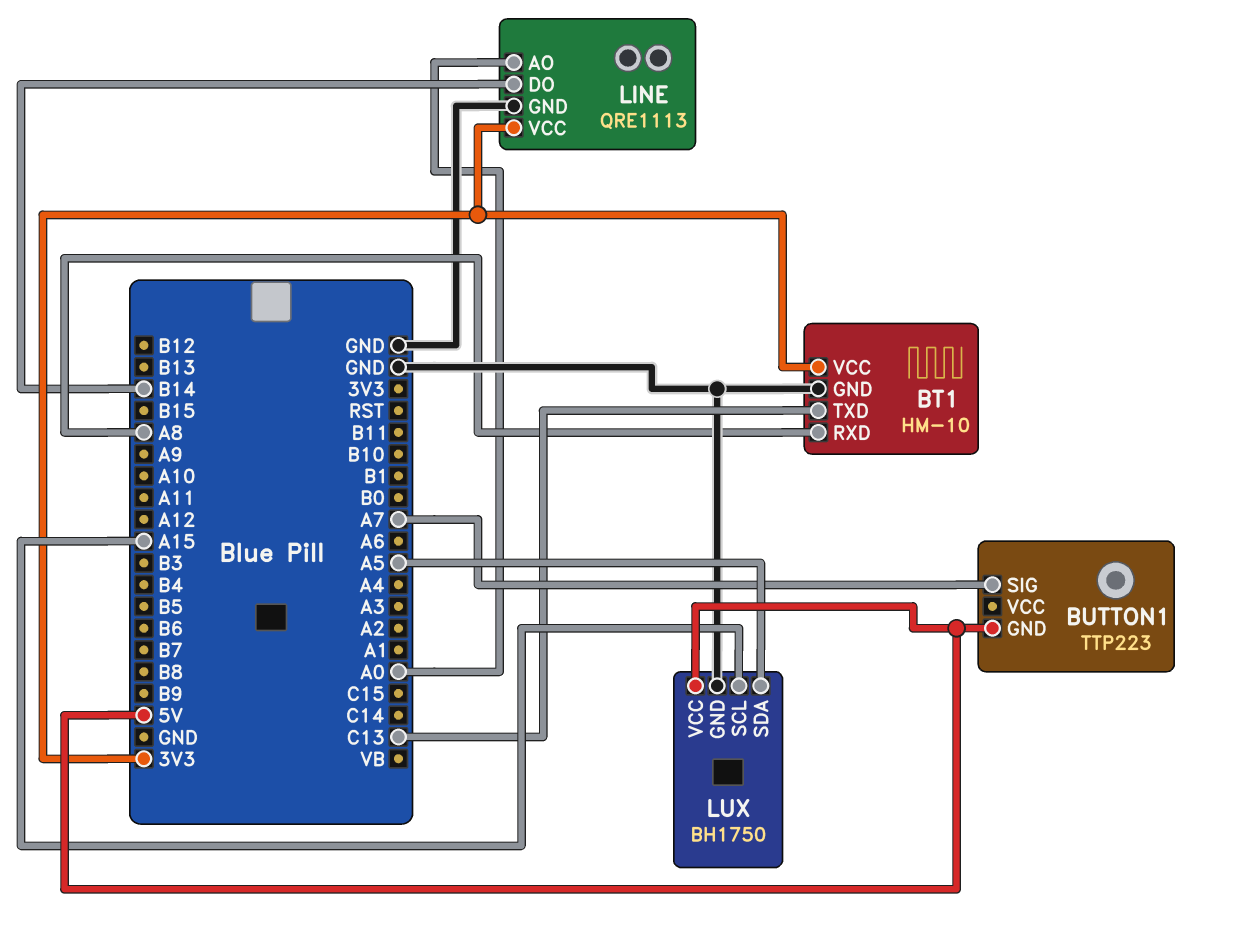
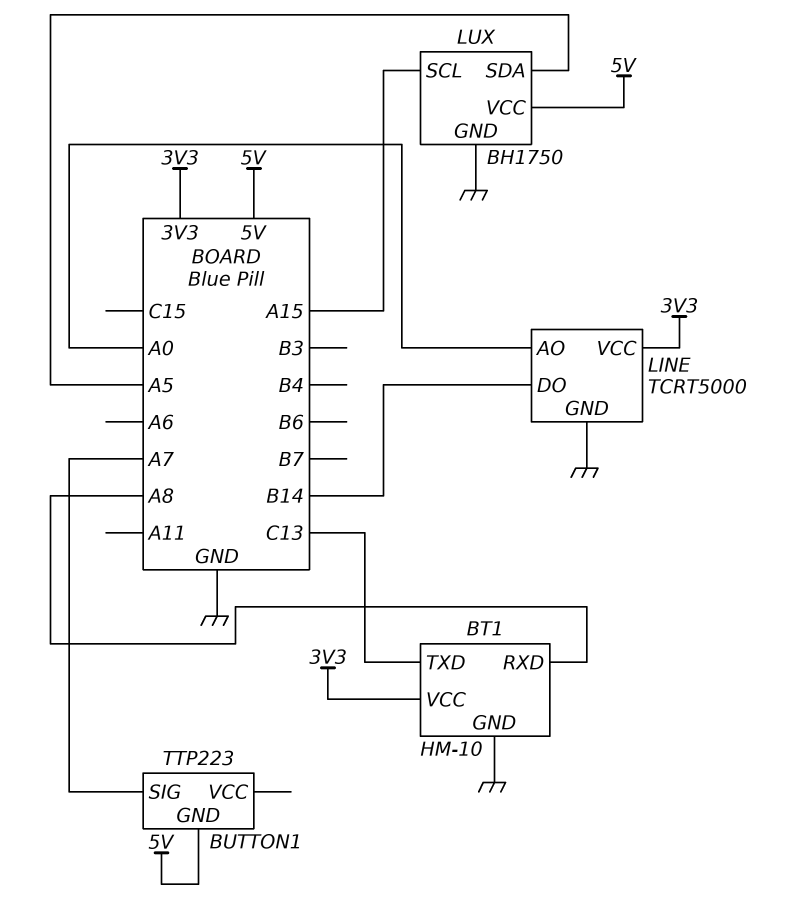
LINE: QRE1113 -> TCRT5000

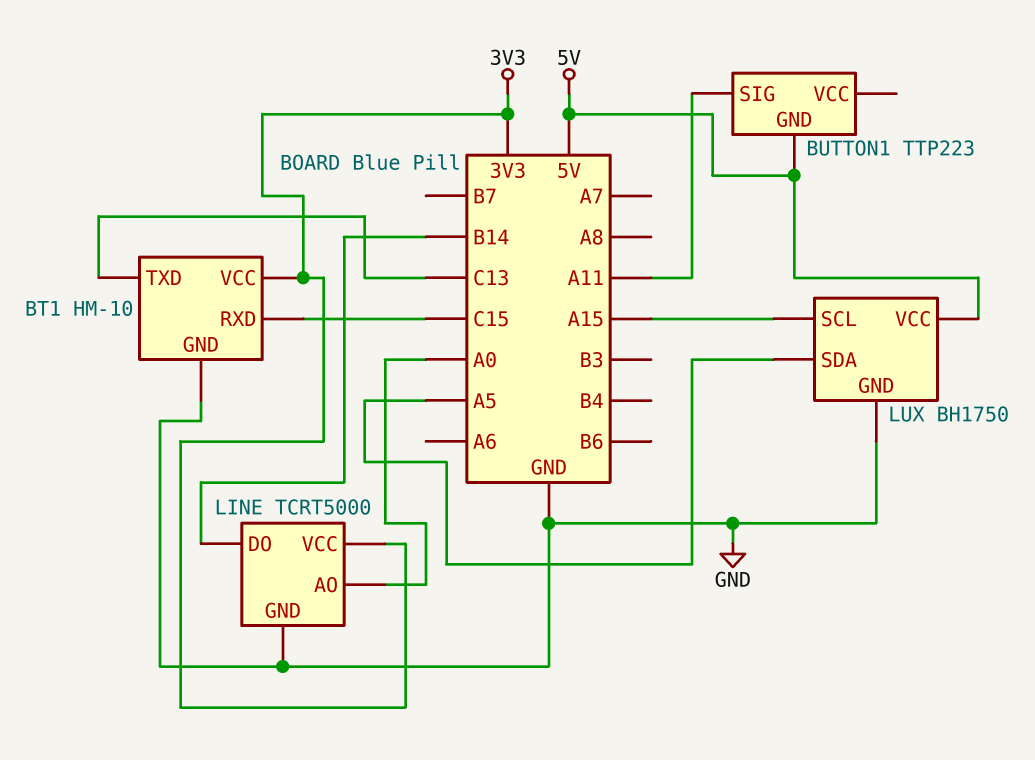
BT1 pin RXD: A8 -> C15
BUTTON1 pin SIG: A7 -> A11

